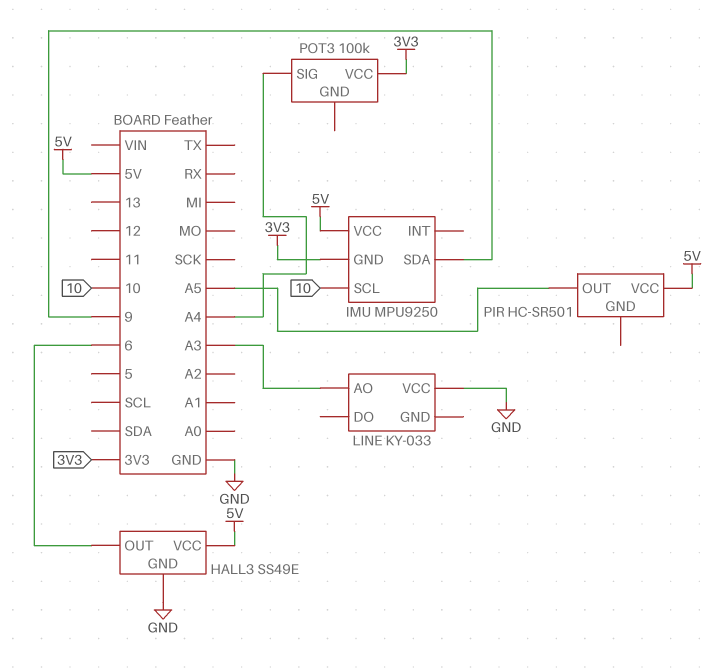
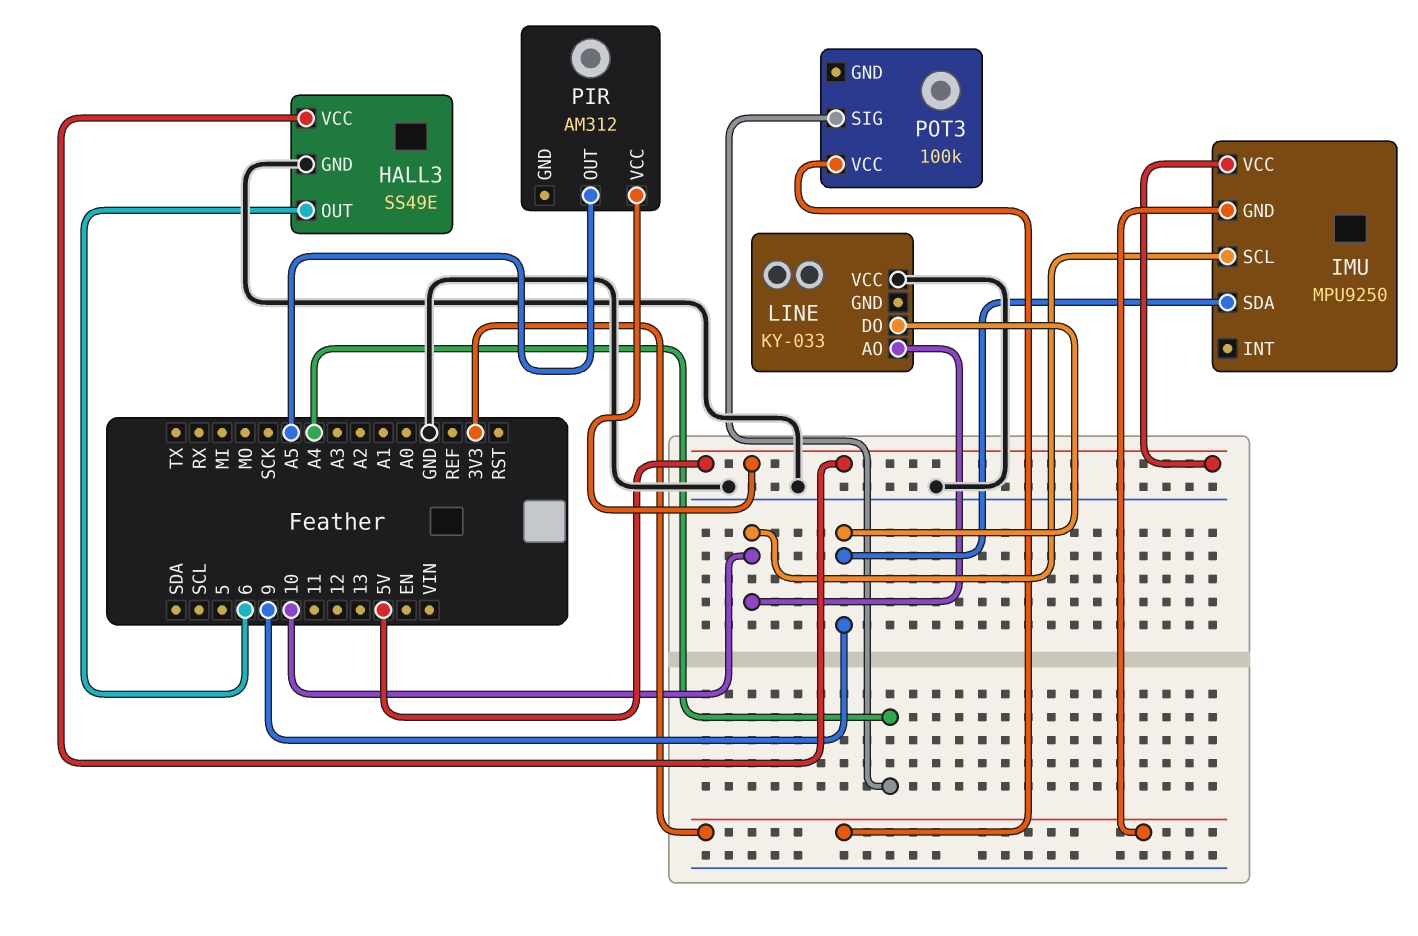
LINE pin AO: A3 -> 10
LINE pin DO: none -> 9
PIR: HC-SR501 -> AM312

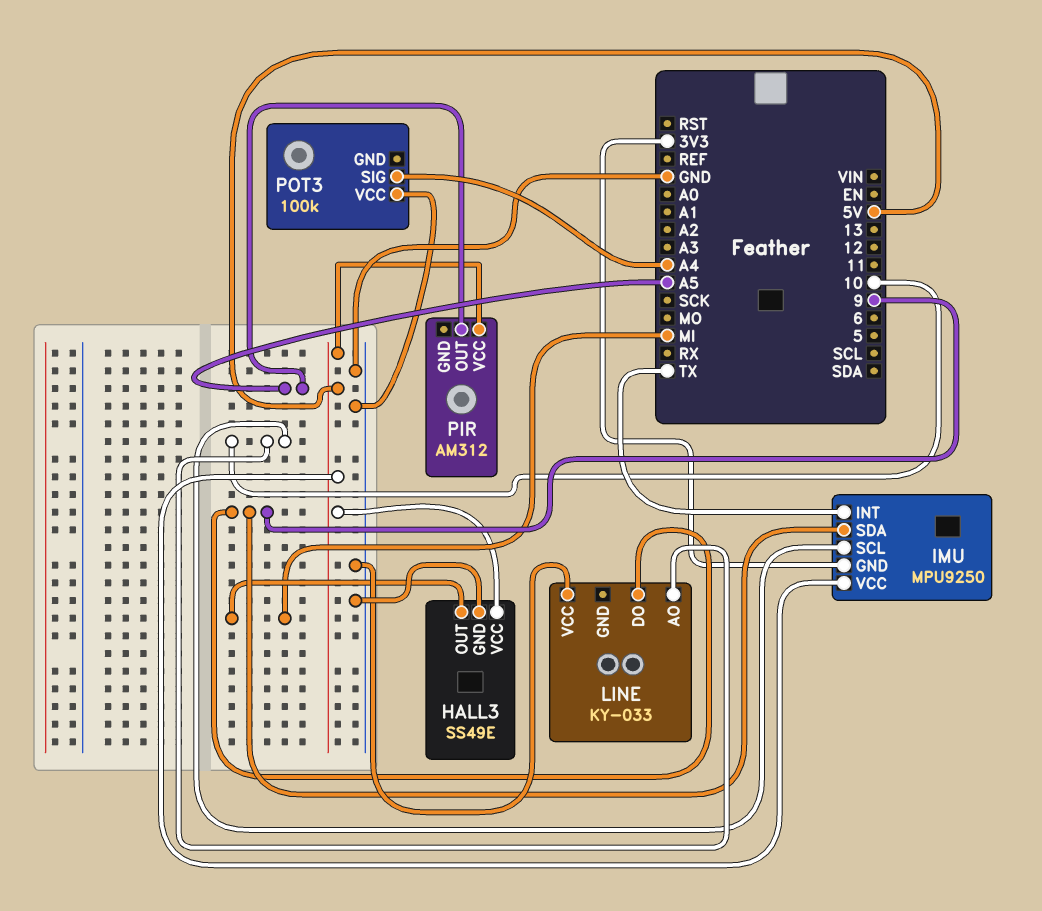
HALL3 pin OUT: 6 -> MI
IMU pin INT: none -> TX
POT3 pin VCC: 3V3 -> GND

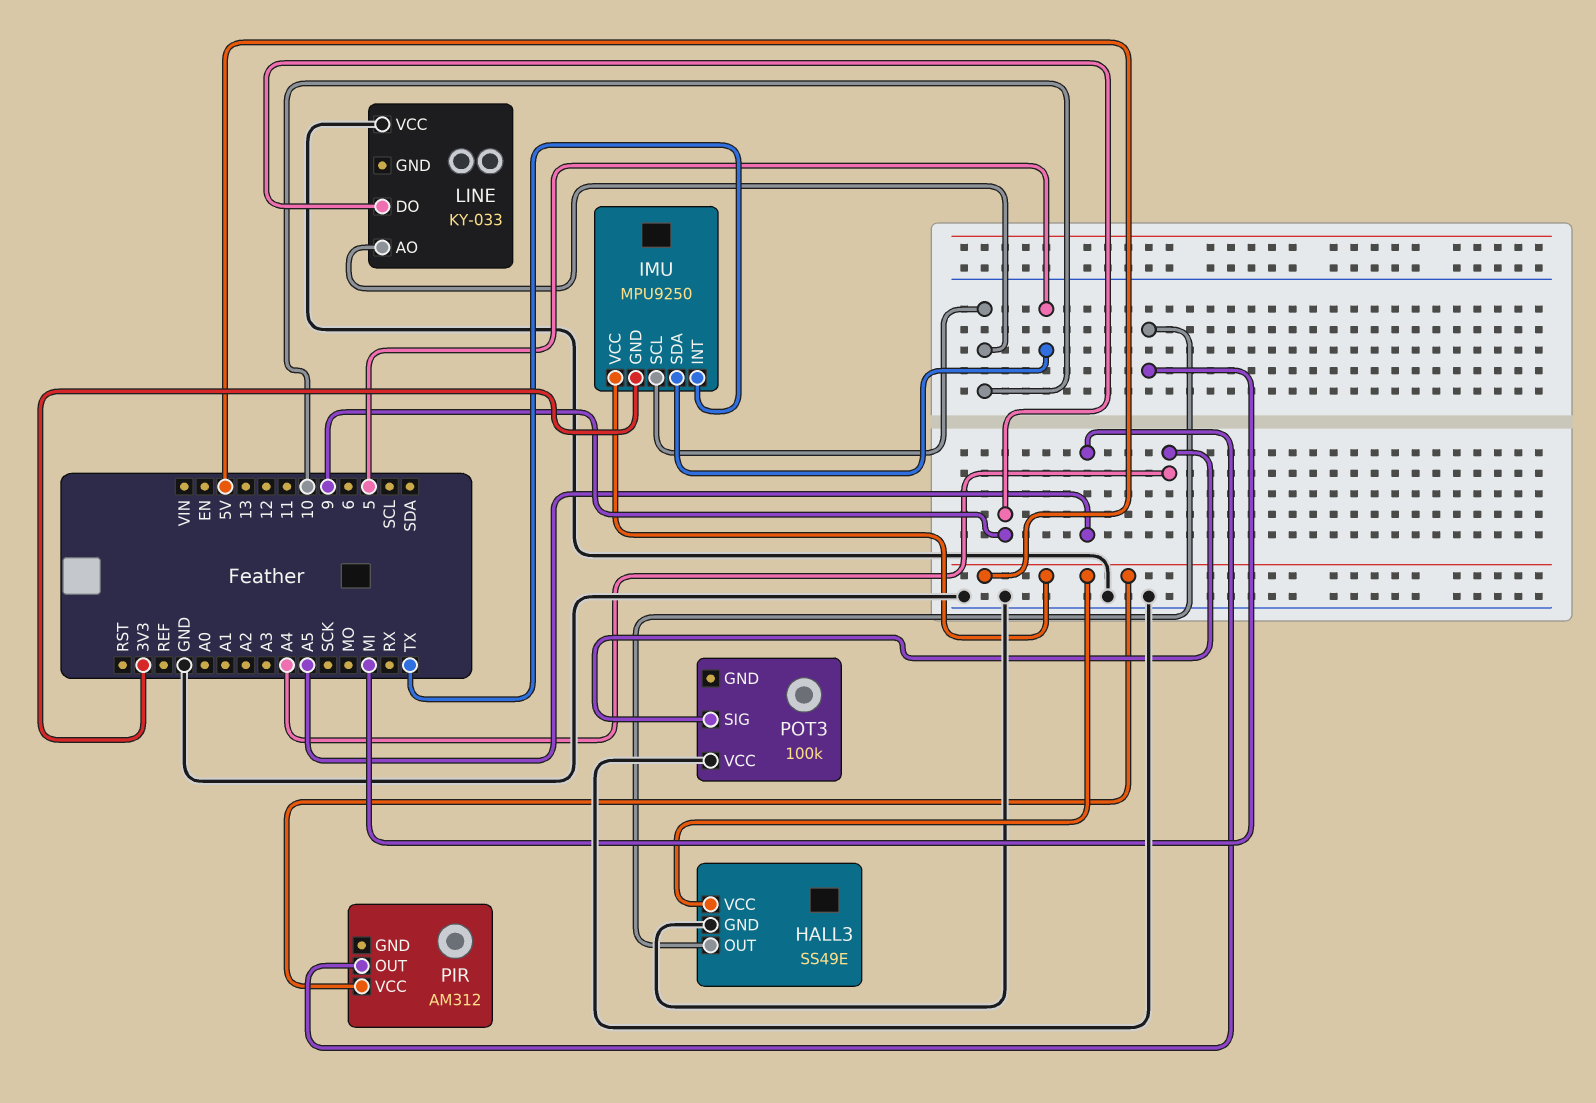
IMU pin SDA: 9 -> 5

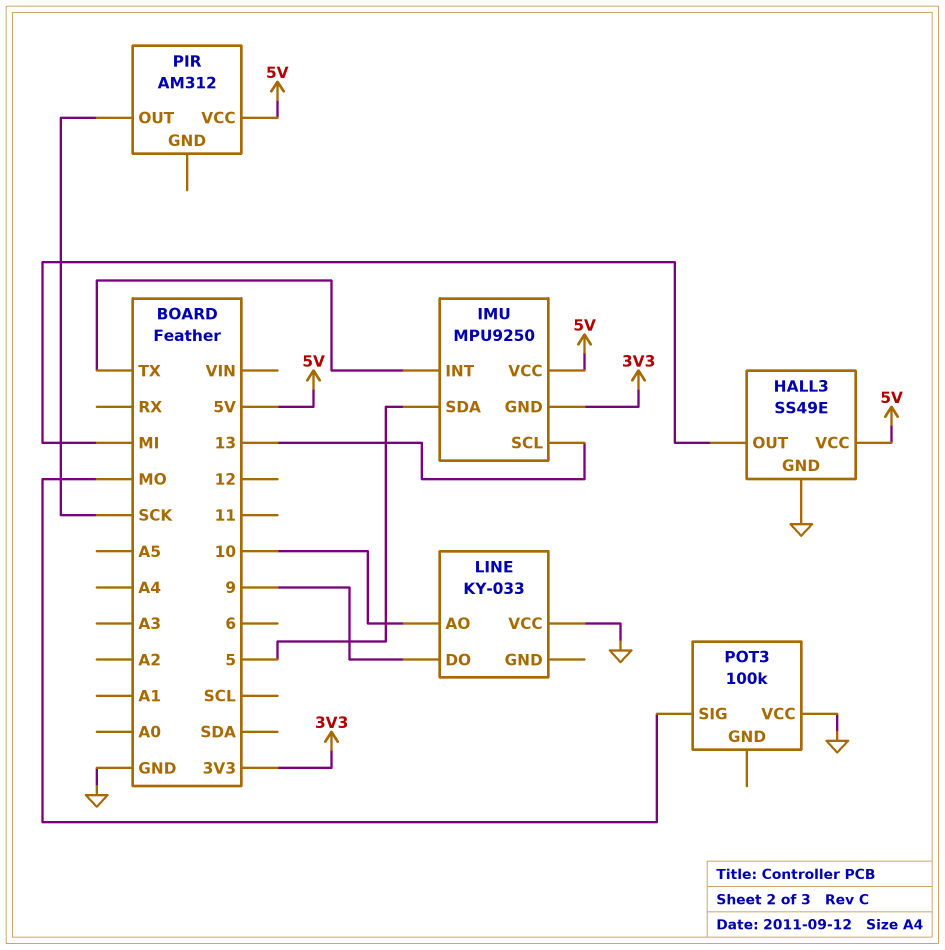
IMU pin SCL: 10 -> 13
PIR pin OUT: A5 -> SCK
POT3 pin SIG: A4 -> MO

